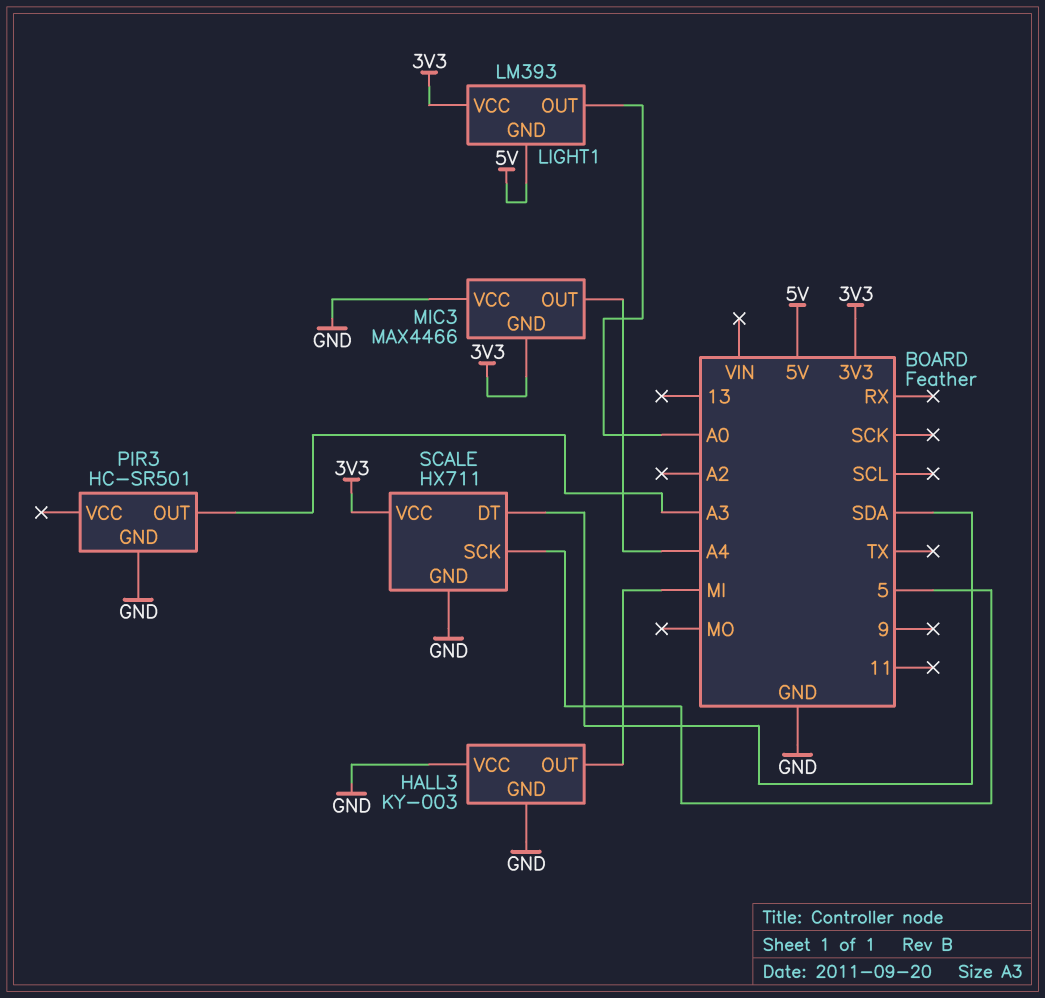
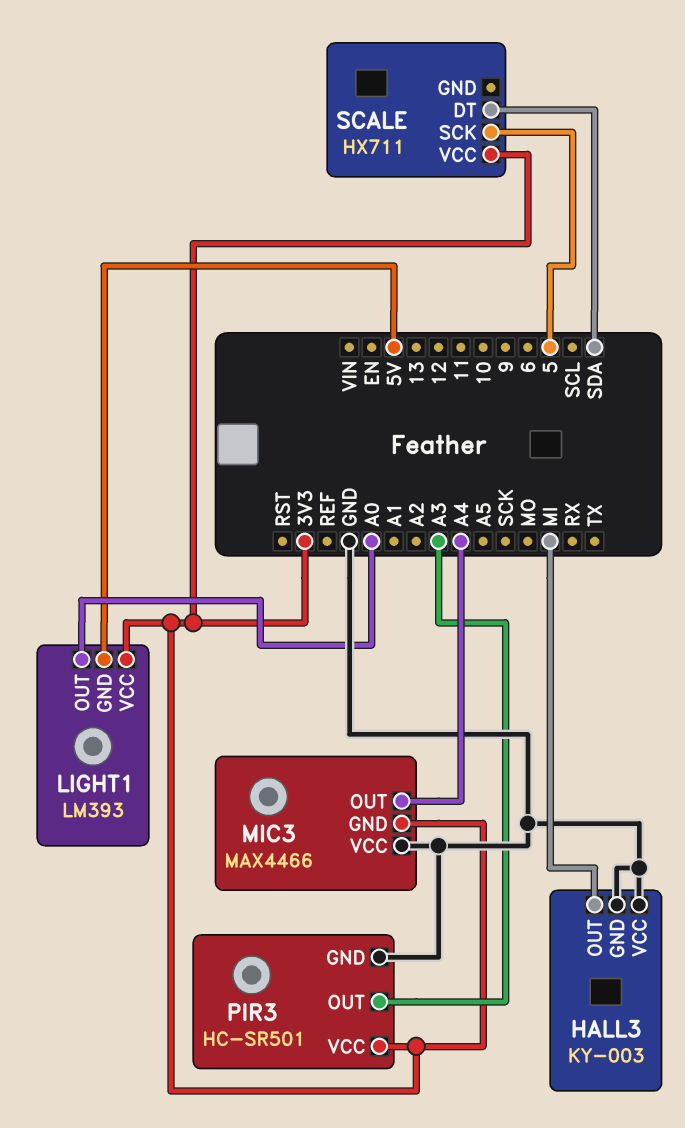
PIR3 pin VCC: none -> 3V3
SCALE pin GND: GND -> none

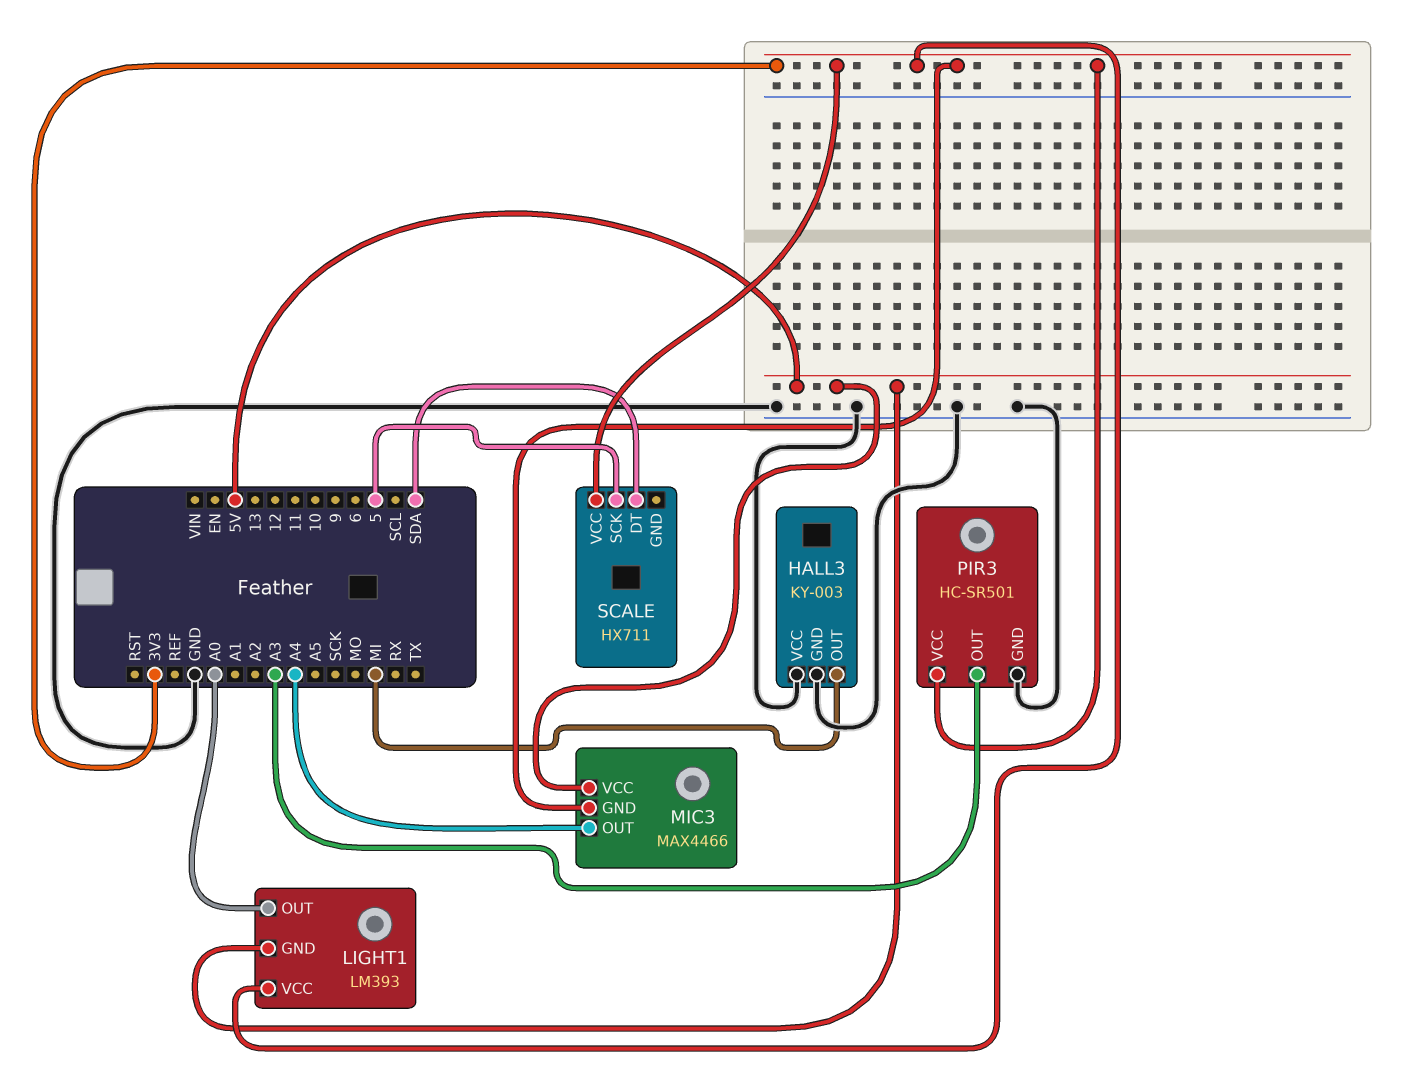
MIC3 pin VCC: GND -> 5V

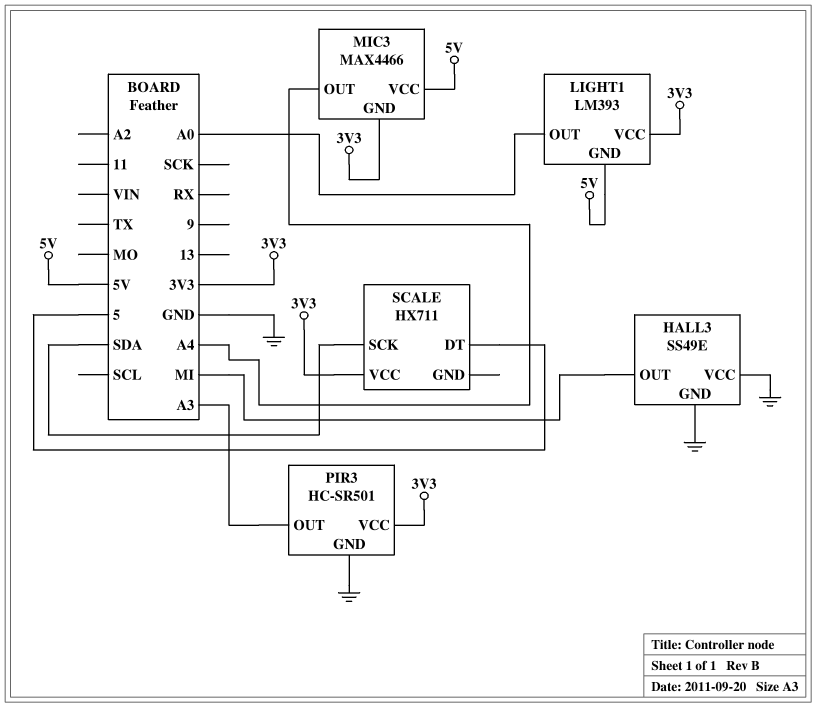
HALL3: KY-003 -> SS49E
SCALE pin DT: SDA -> 5
SCALE pin SCK: 5 -> SDA

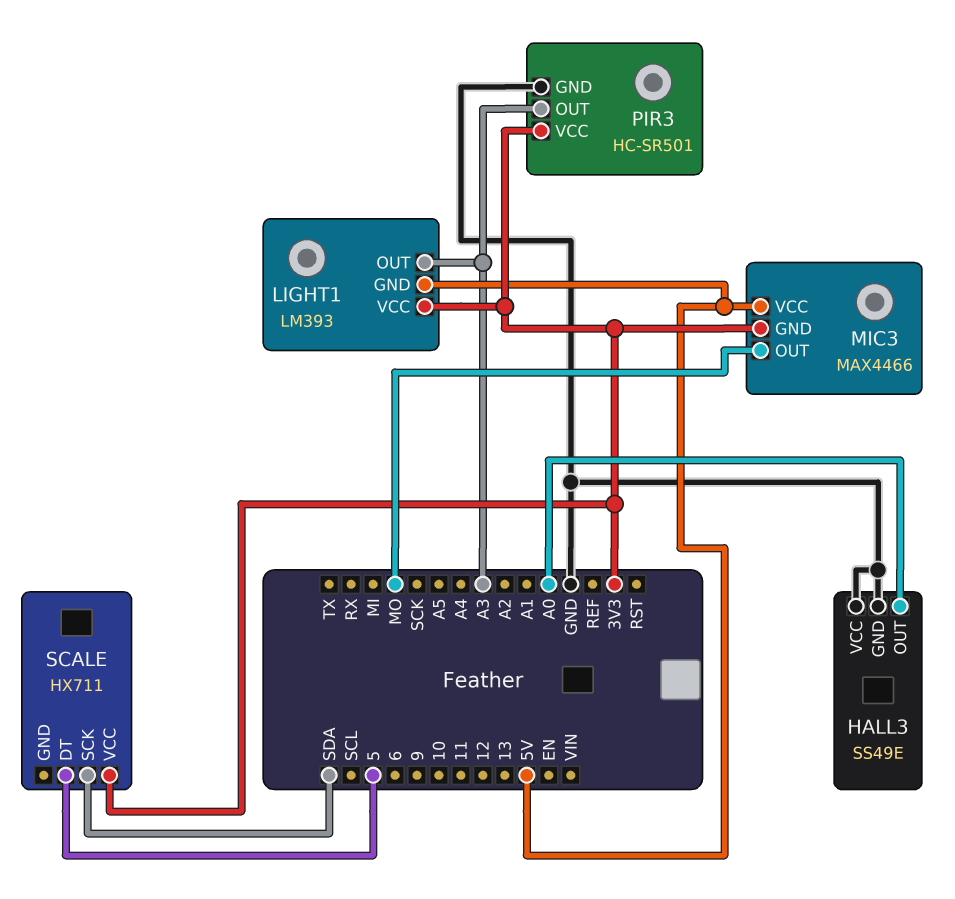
HALL3 pin OUT: MI -> A0
LIGHT1 pin OUT: A0 -> A3
MIC3 pin OUT: A4 -> MO

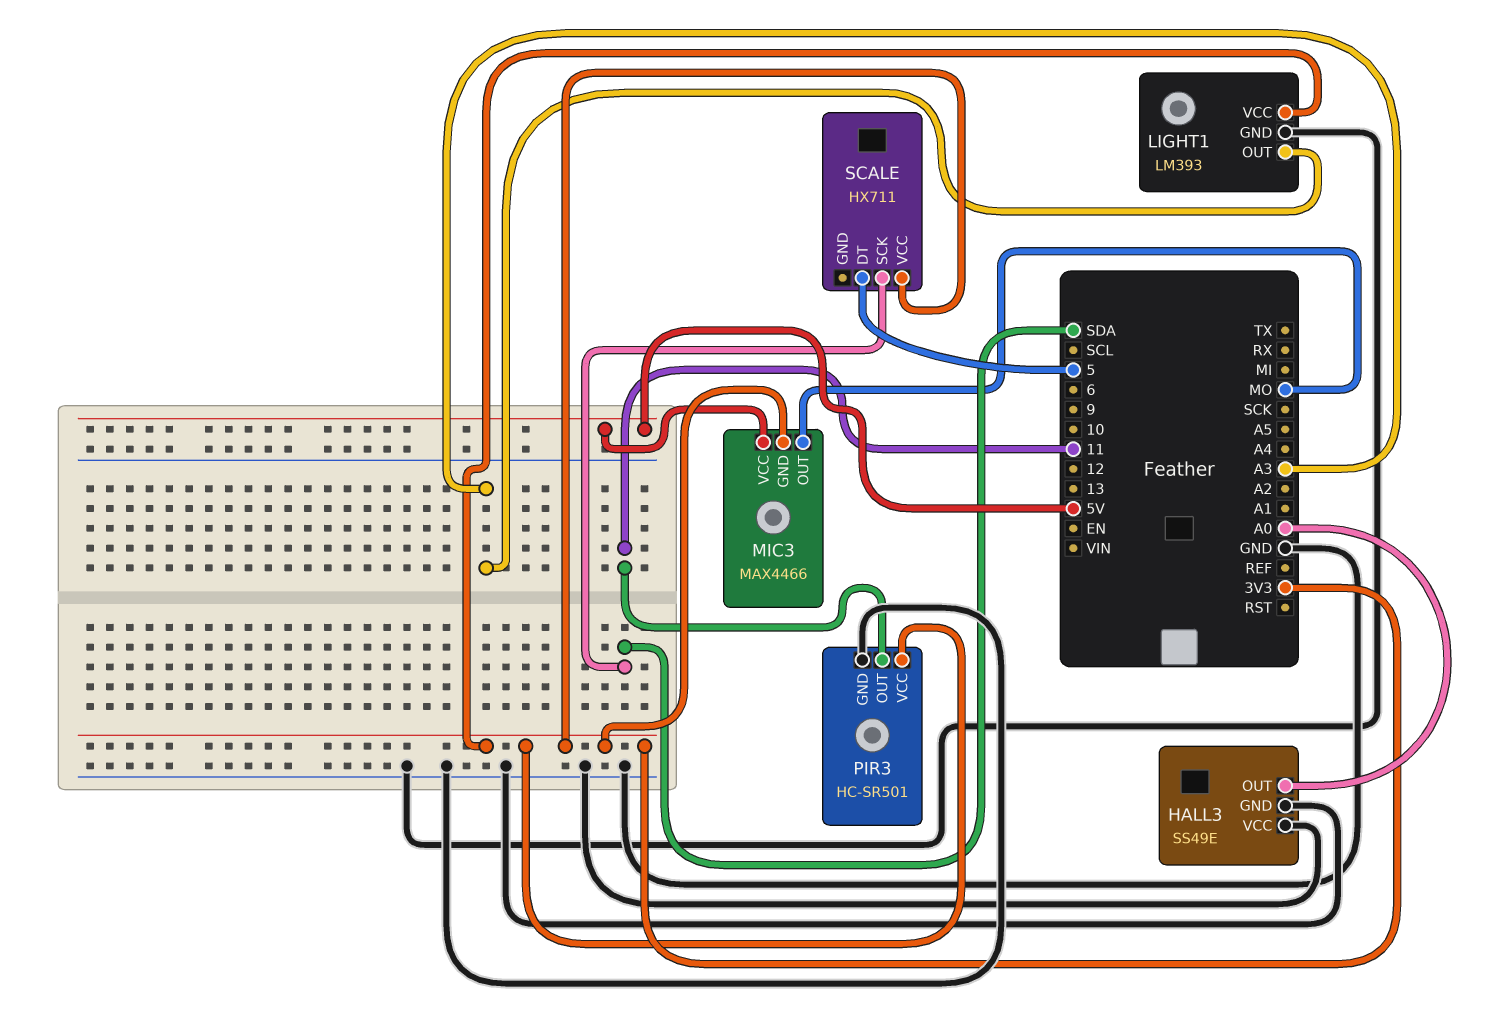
LIGHT1 pin GND: 5V -> GND
PIR3 pin OUT: A3 -> 11

